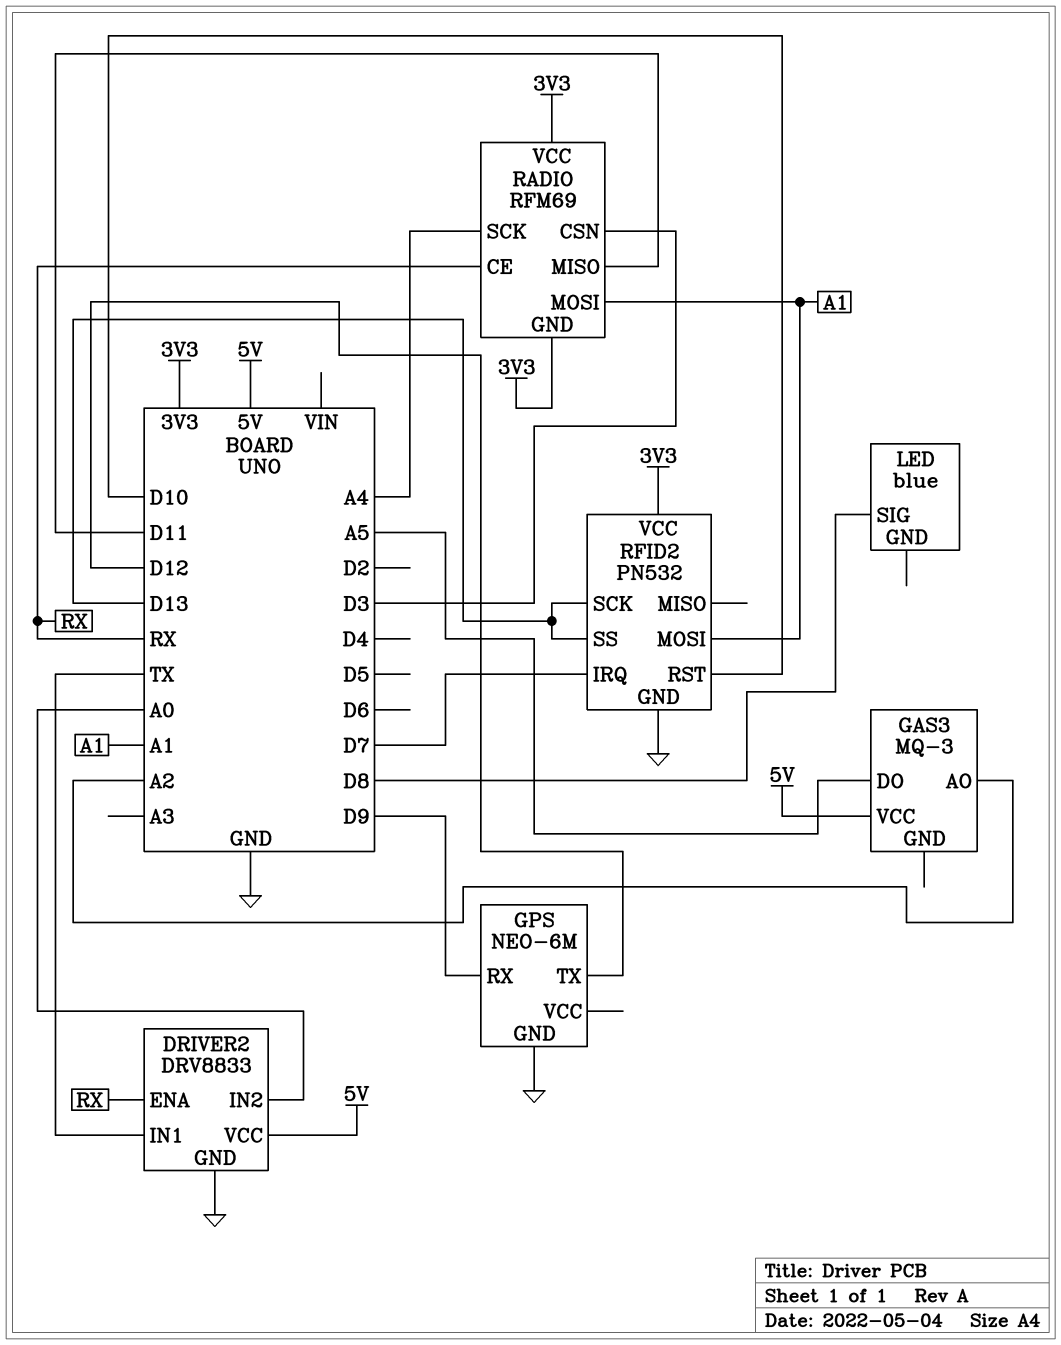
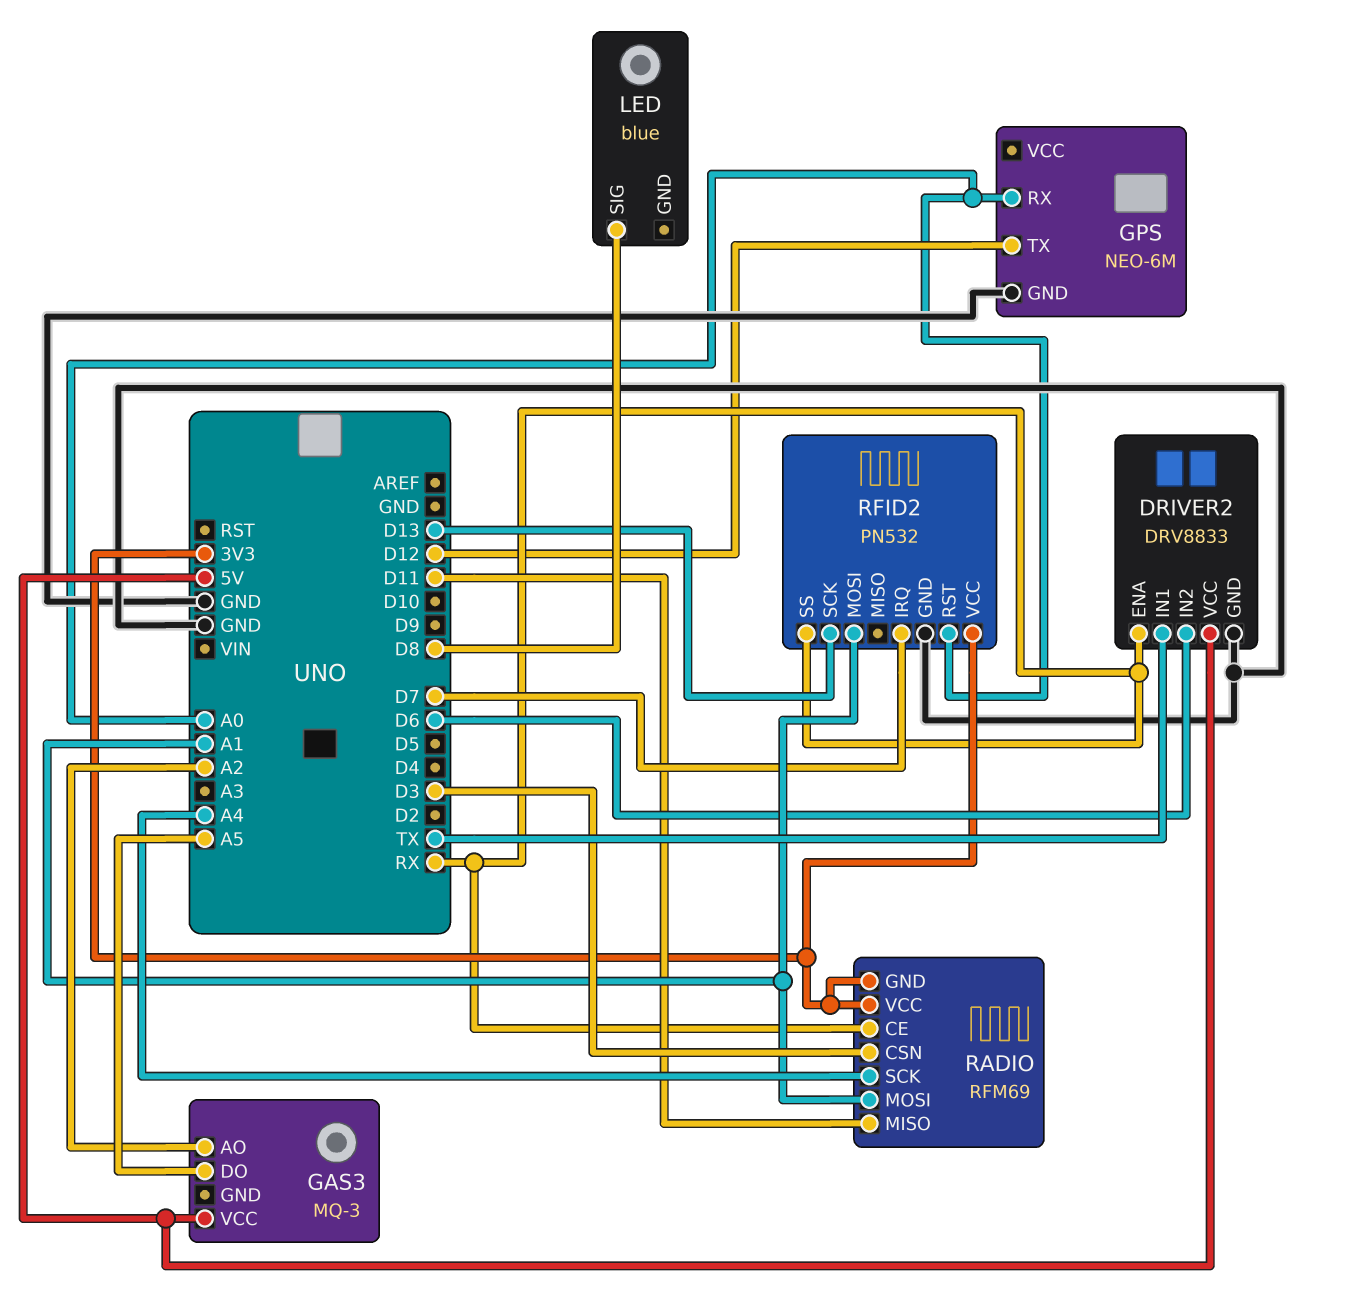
DRIVER2 pin IN2: A0 -> D6
GPS pin RX: D9 -> A0
RFID2 pin RST: D10 -> A0
RFID2 pin SS: D13 -> RX

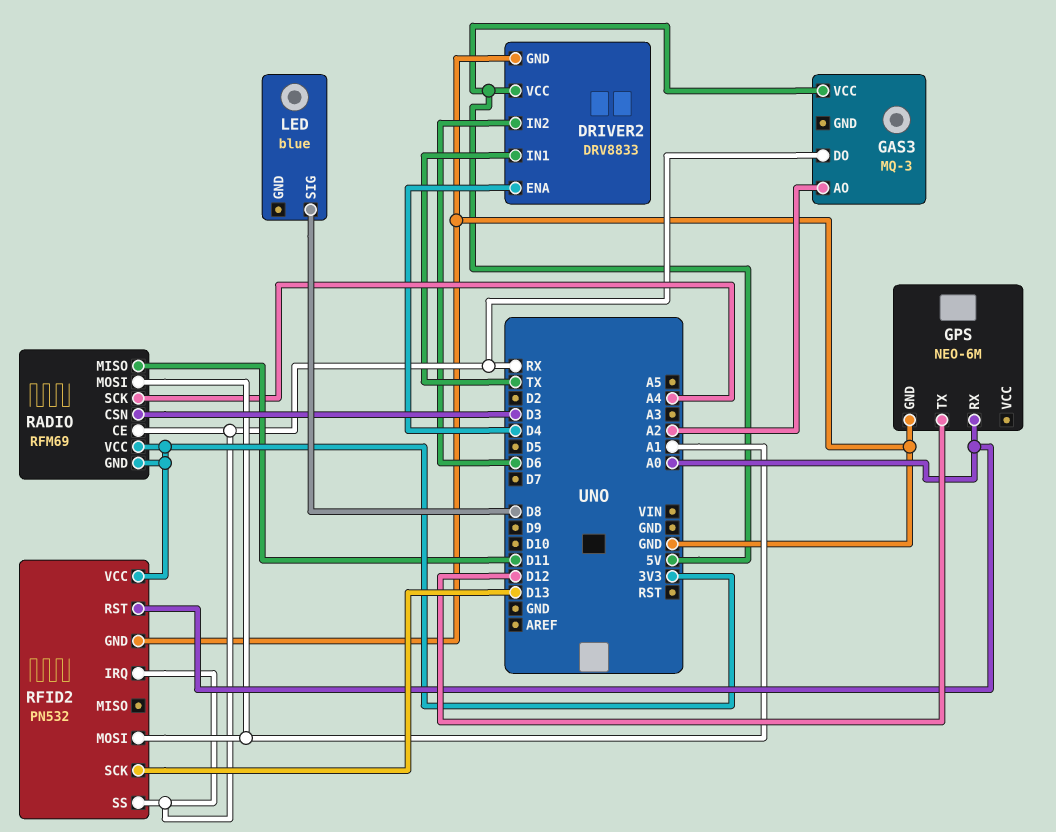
DRIVER2 pin ENA: RX -> D4
GAS3 pin DO: A5 -> RX
RFID2 pin IRQ: D7 -> RX

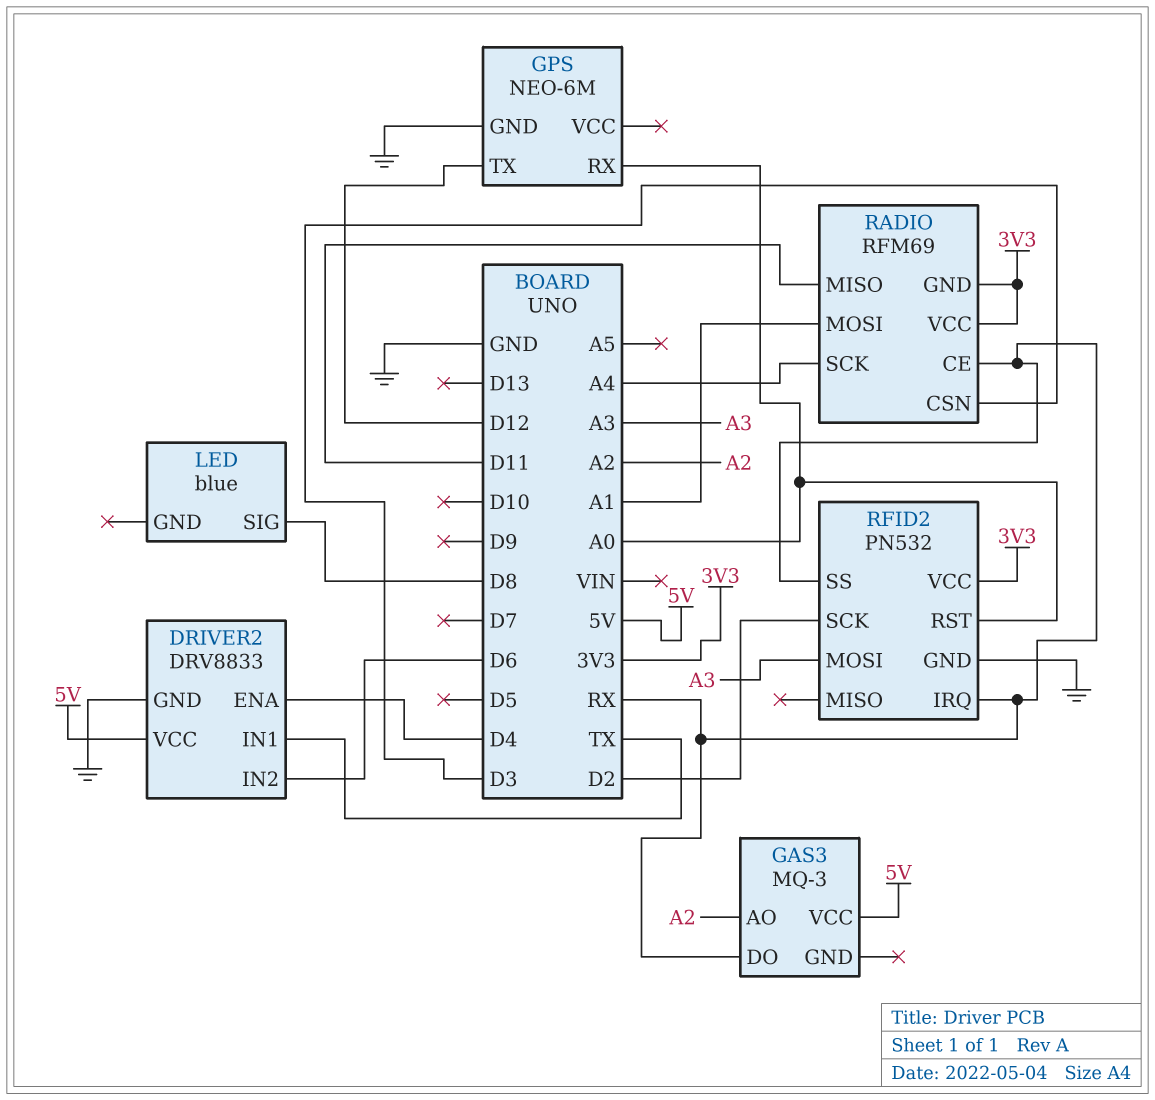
RFID2 pin MOSI: A1 -> A3
RFID2 pin SCK: D13 -> D2

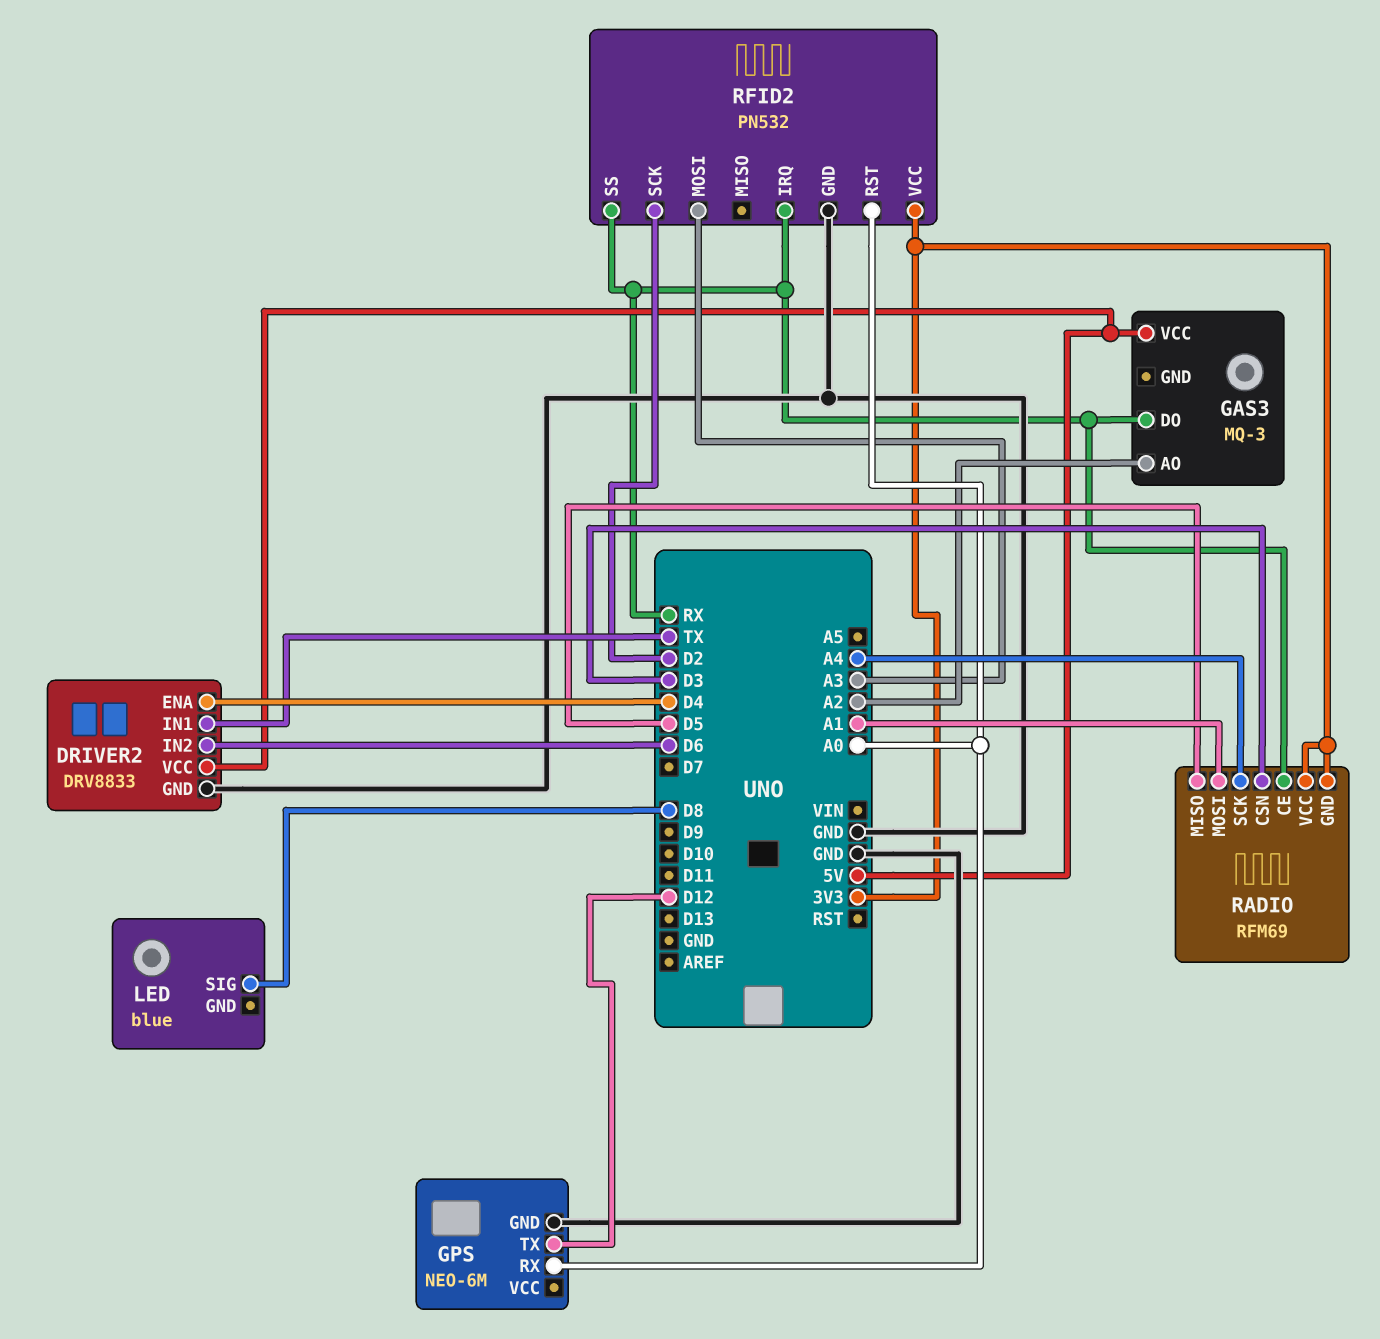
RADIO pin MISO: D11 -> D5

